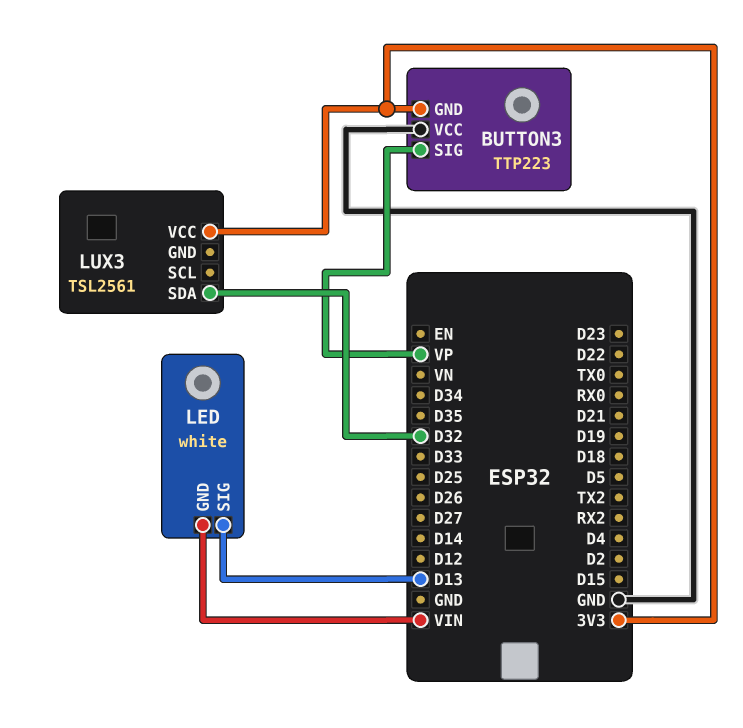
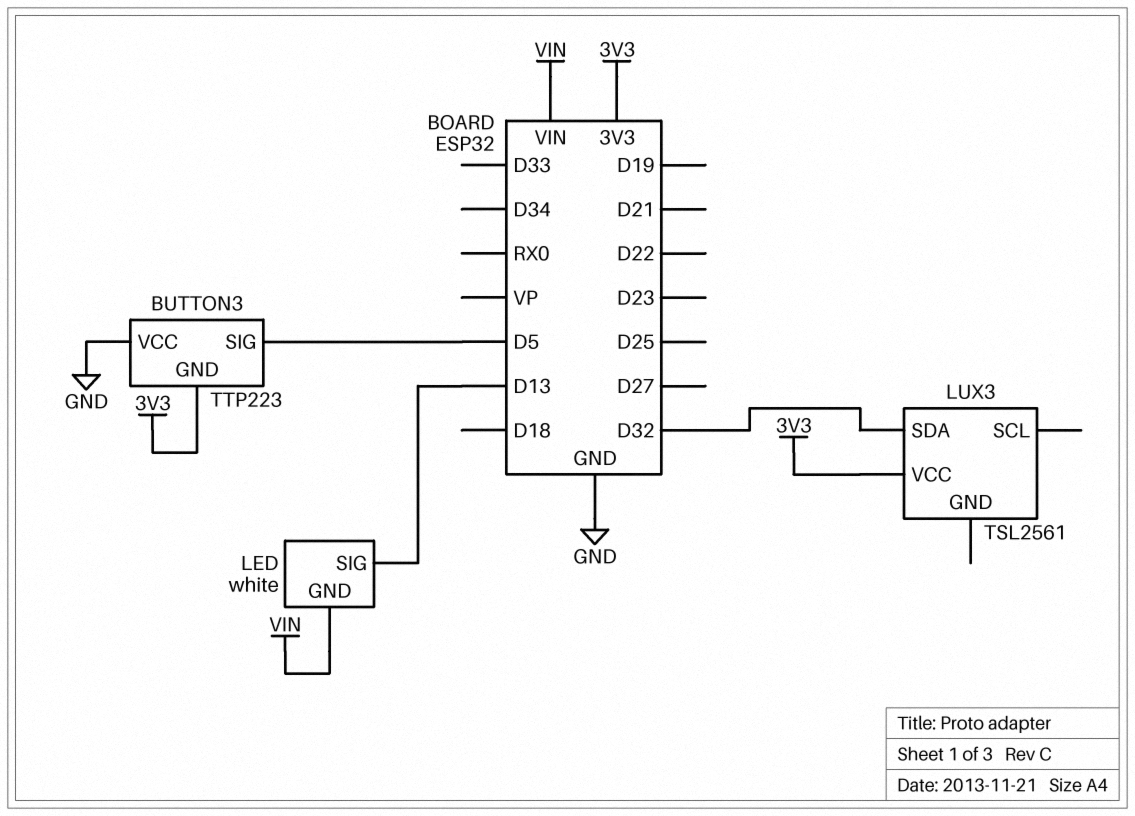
BUTTON3 pin SIG: VP -> D5

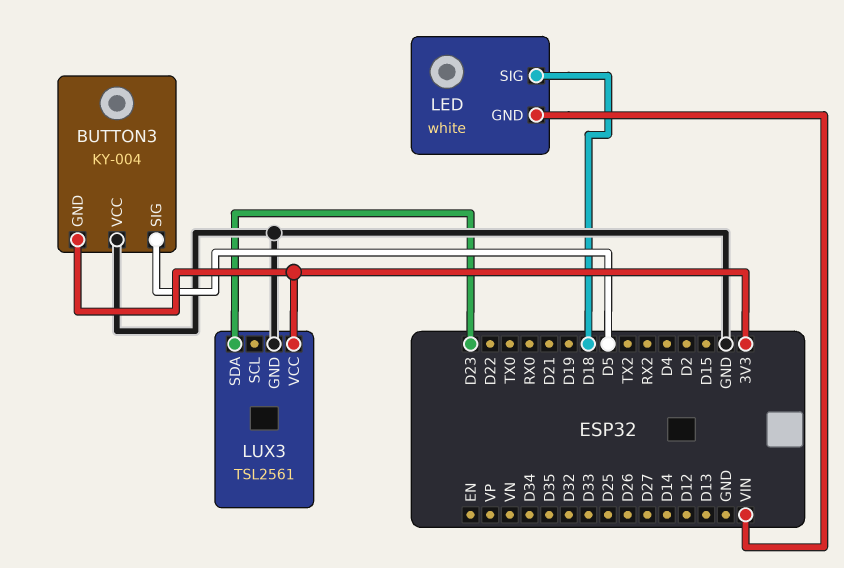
BUTTON3: TTP223 -> KY-004
LED pin SIG: D13 -> D18
LUX3 pin GND: none -> GND
LUX3 pin SDA: D32 -> D23

